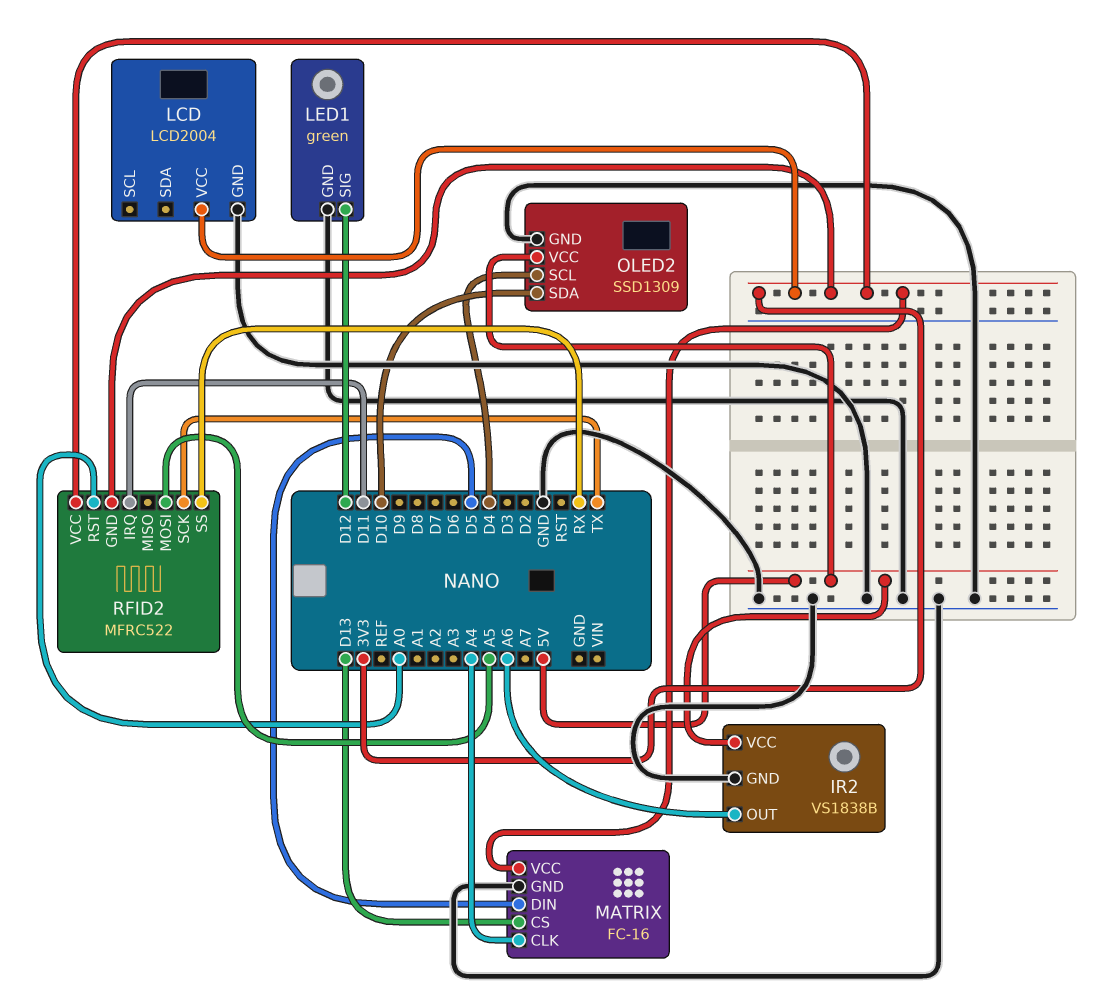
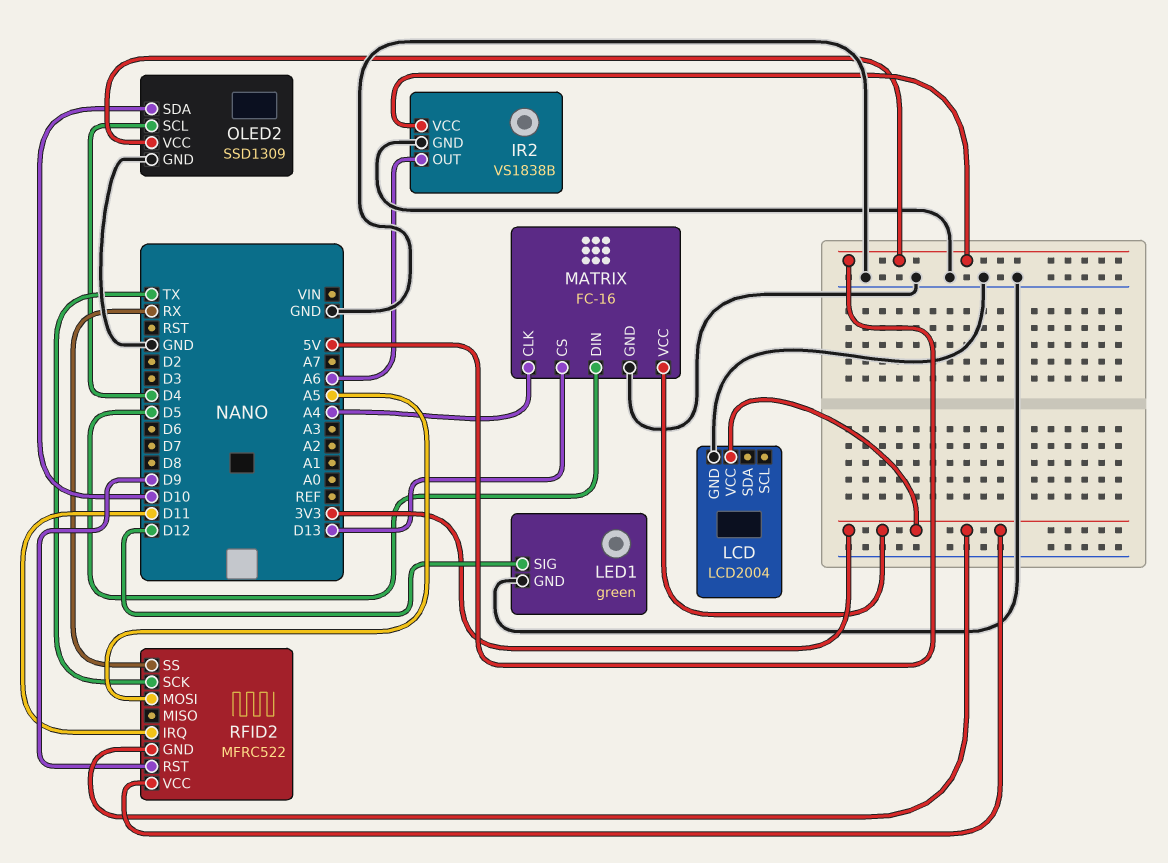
RFID2 pin RST: A0 -> D9

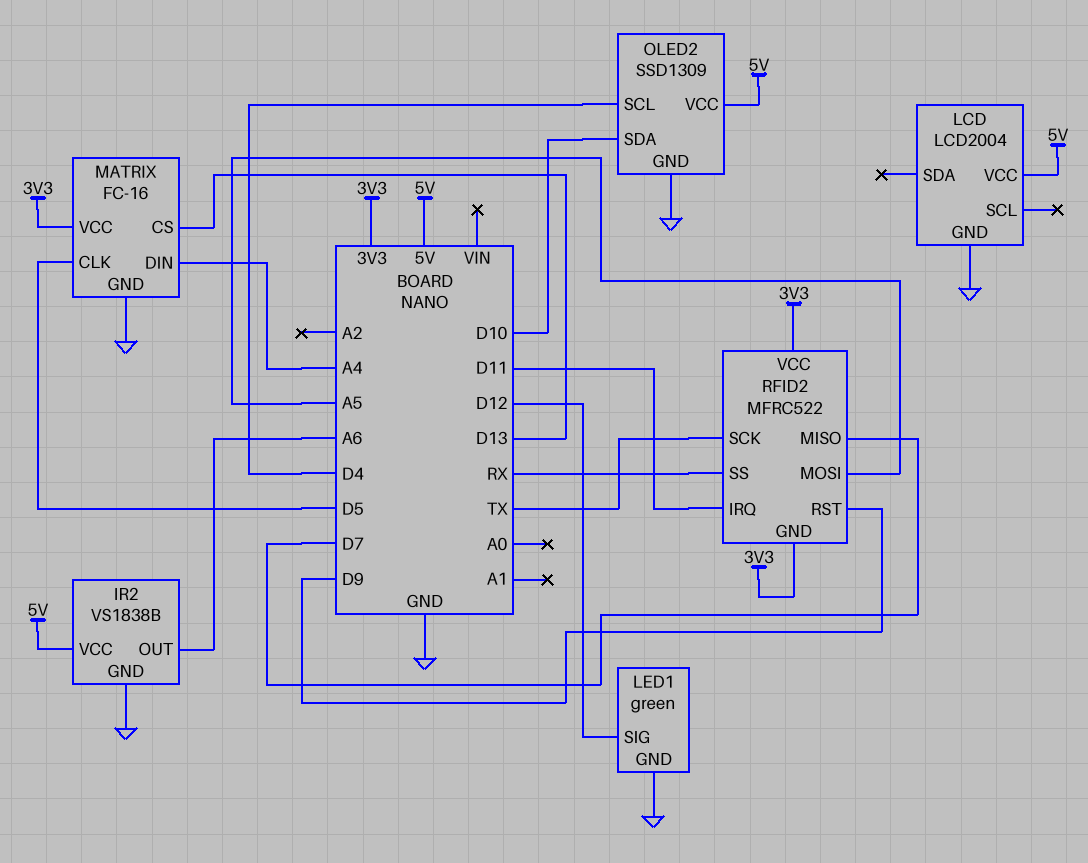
LCD pin VCC: 3V3 -> 5V
MATRIX pin CLK: A4 -> D5
MATRIX pin DIN: D5 -> A4
RFID2 pin MISO: none -> D7

